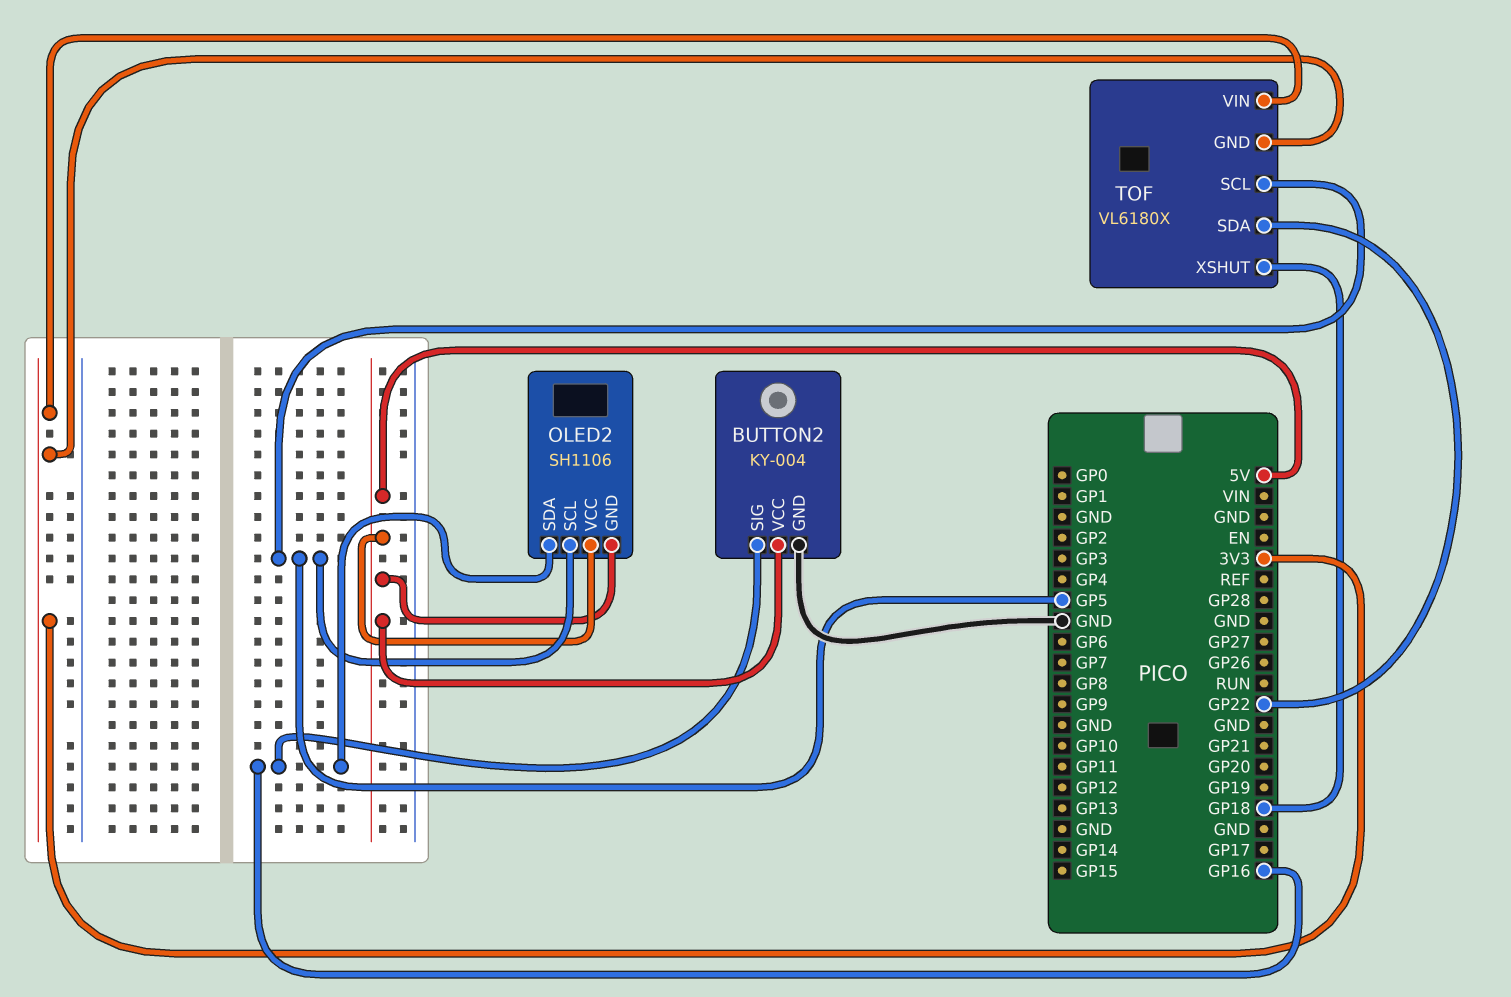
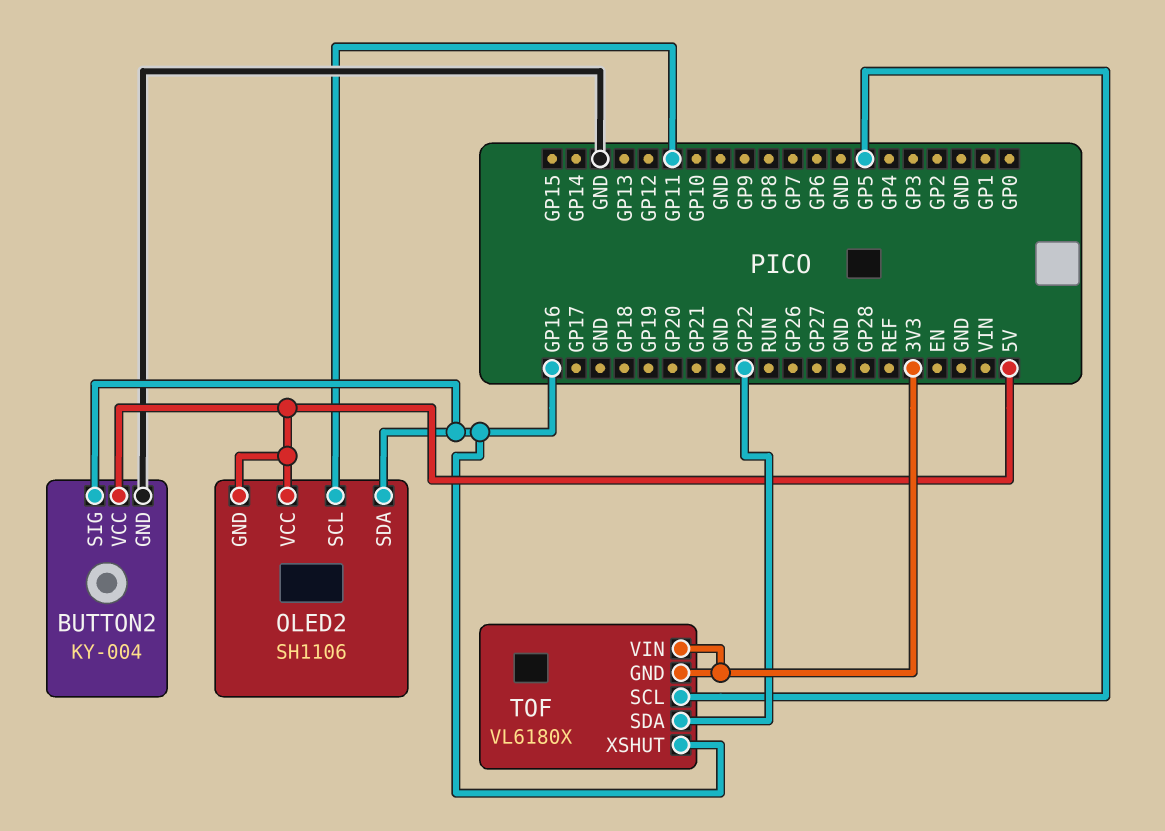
OLED2 pin SCL: GP5 -> GP11
TOF pin XSHUT: GP18 -> GP16

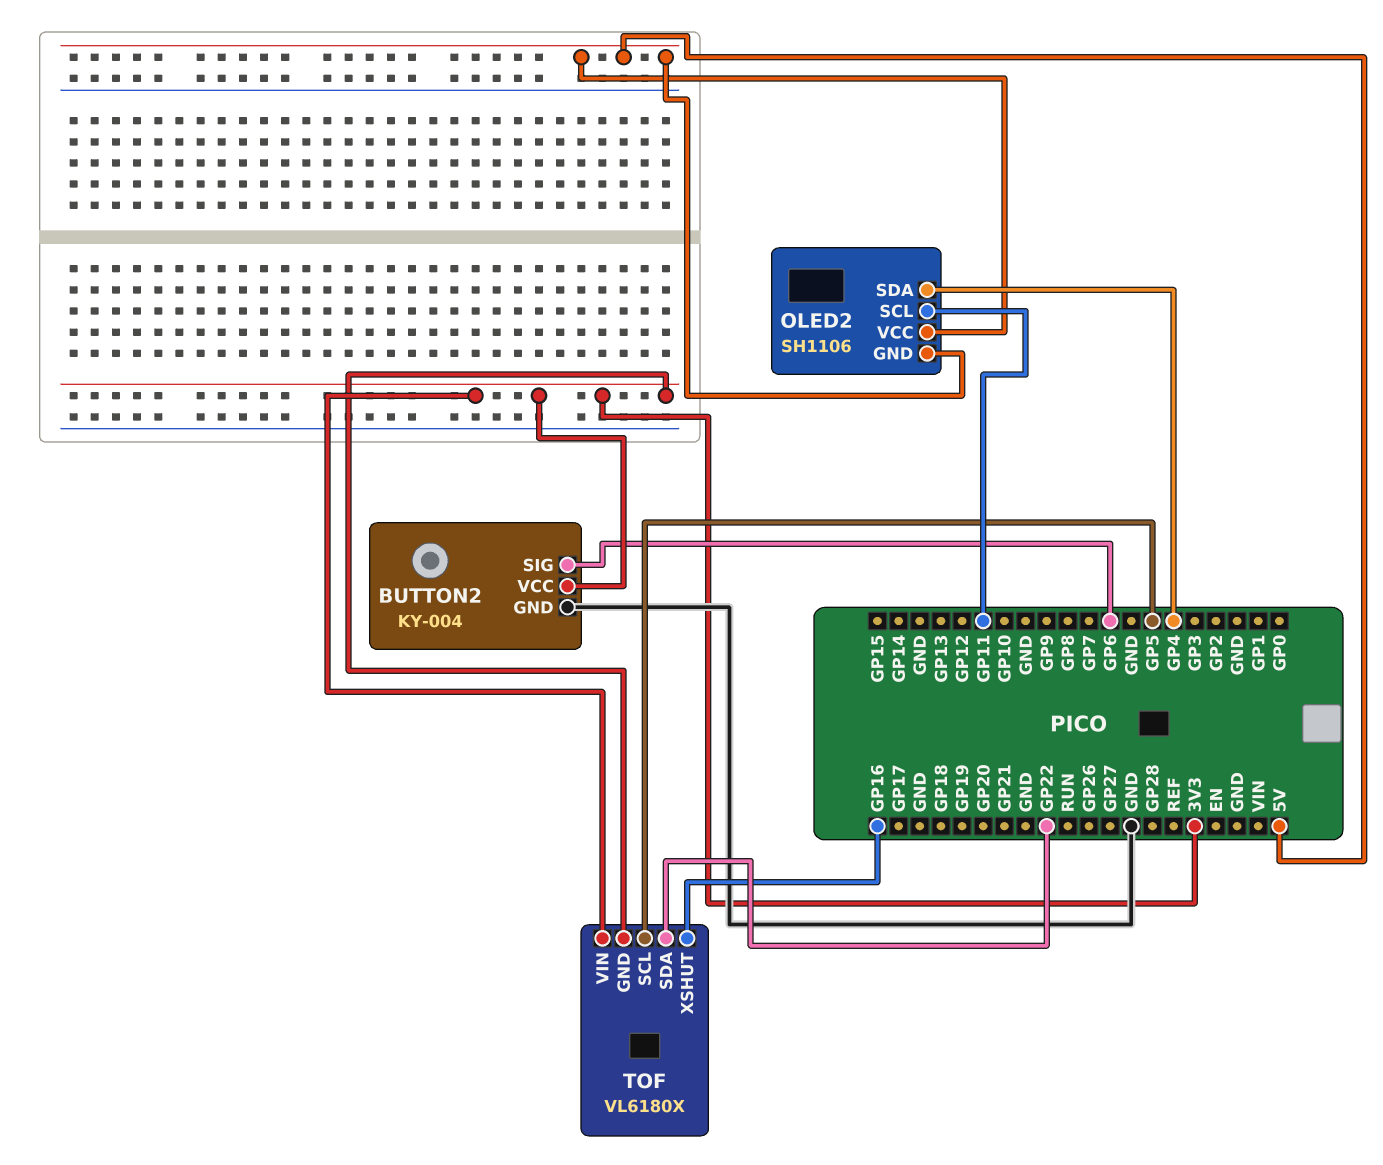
BUTTON2 pin SIG: GP16 -> GP6
BUTTON2 pin VCC: 5V -> 3V3
OLED2 pin SDA: GP16 -> GP4

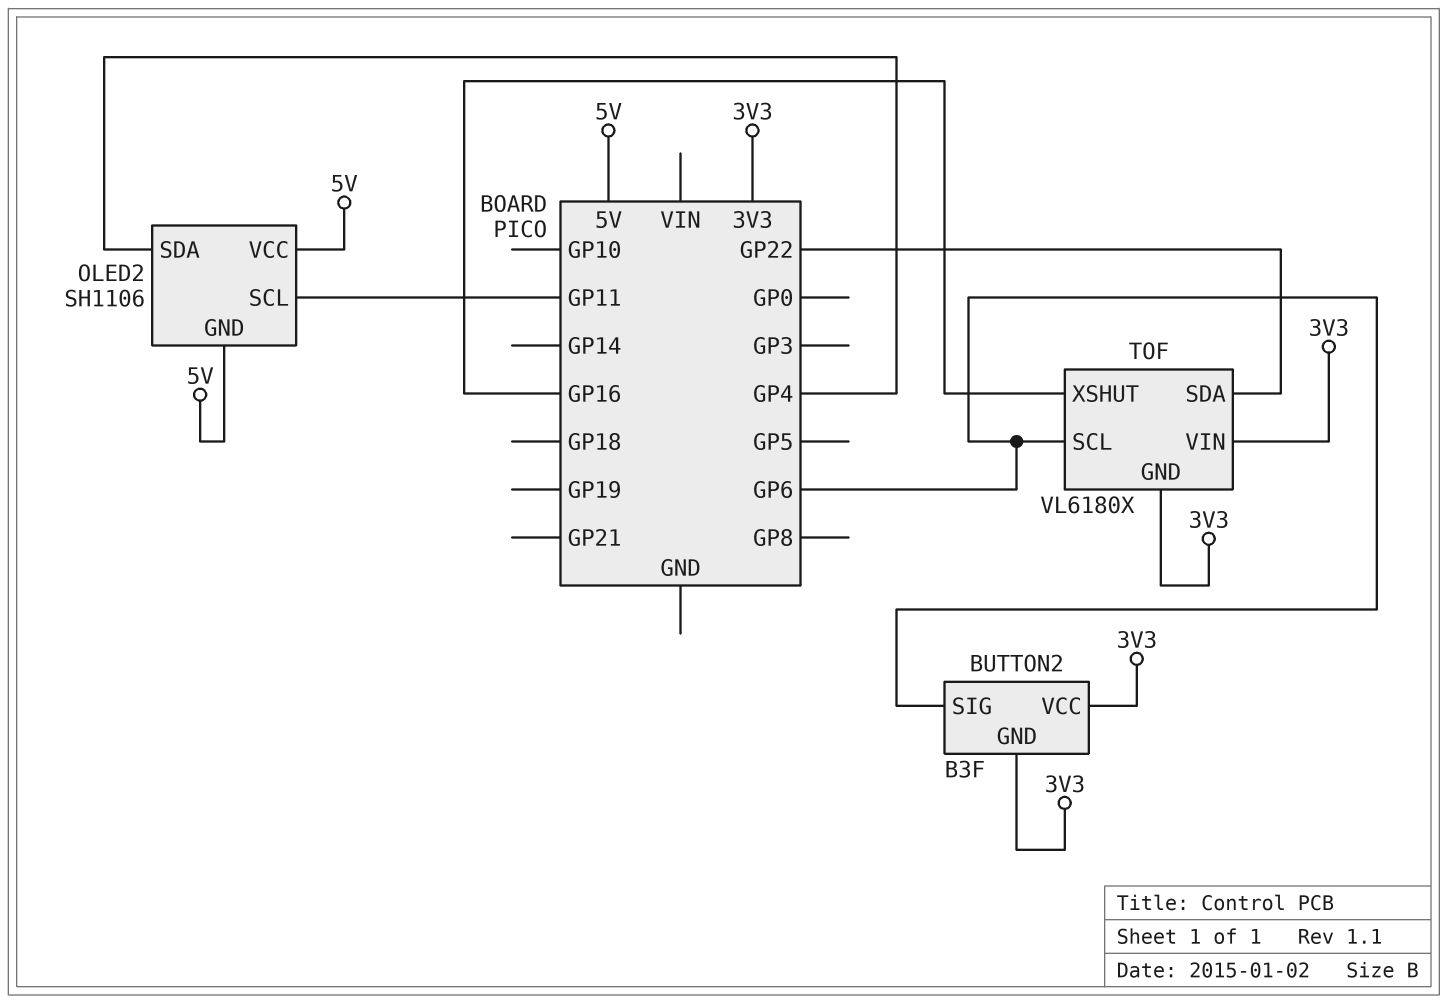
BUTTON2: KY-004 -> B3F
BUTTON2 pin GND: GND -> 3V3
TOF pin SCL: GP5 -> GP6

